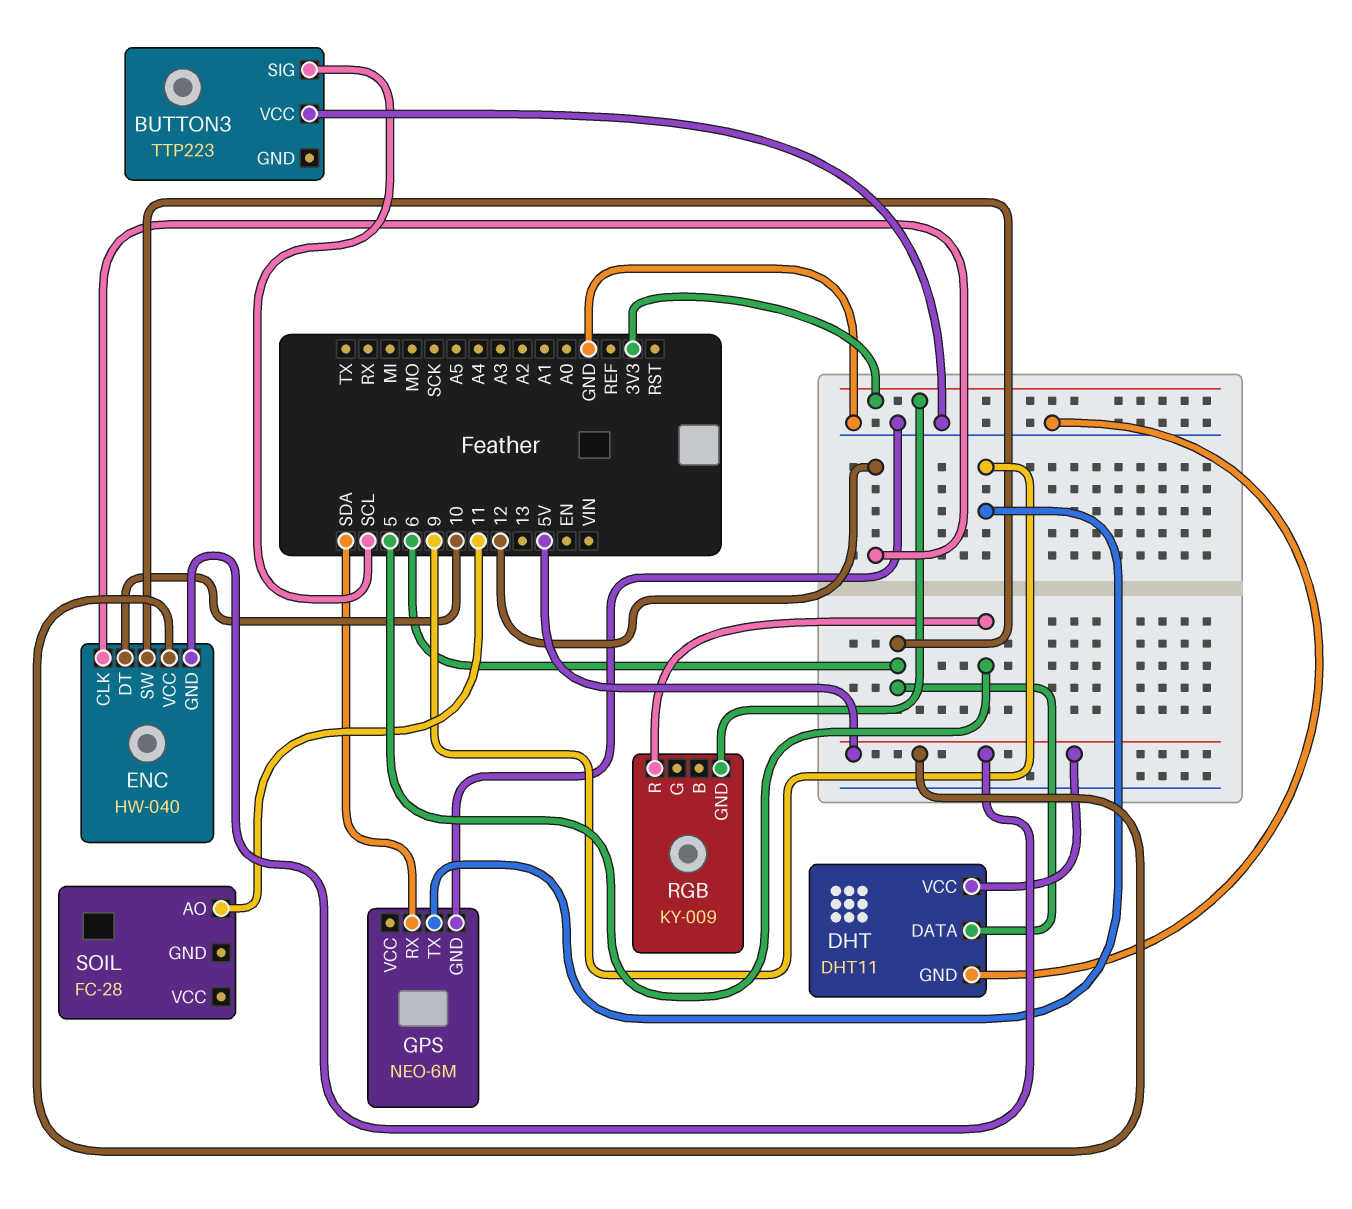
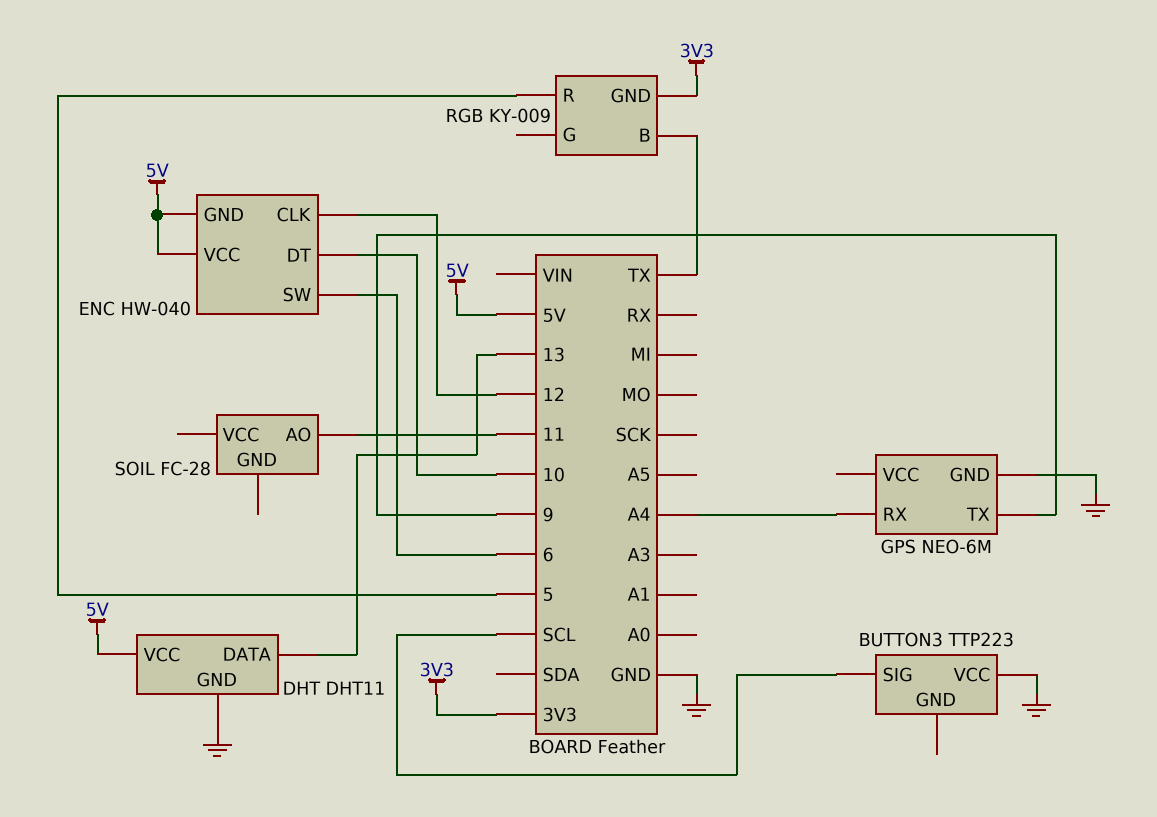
DHT pin DATA: 6 -> 13
GPS pin RX: SDA -> A4
RGB pin B: none -> TX

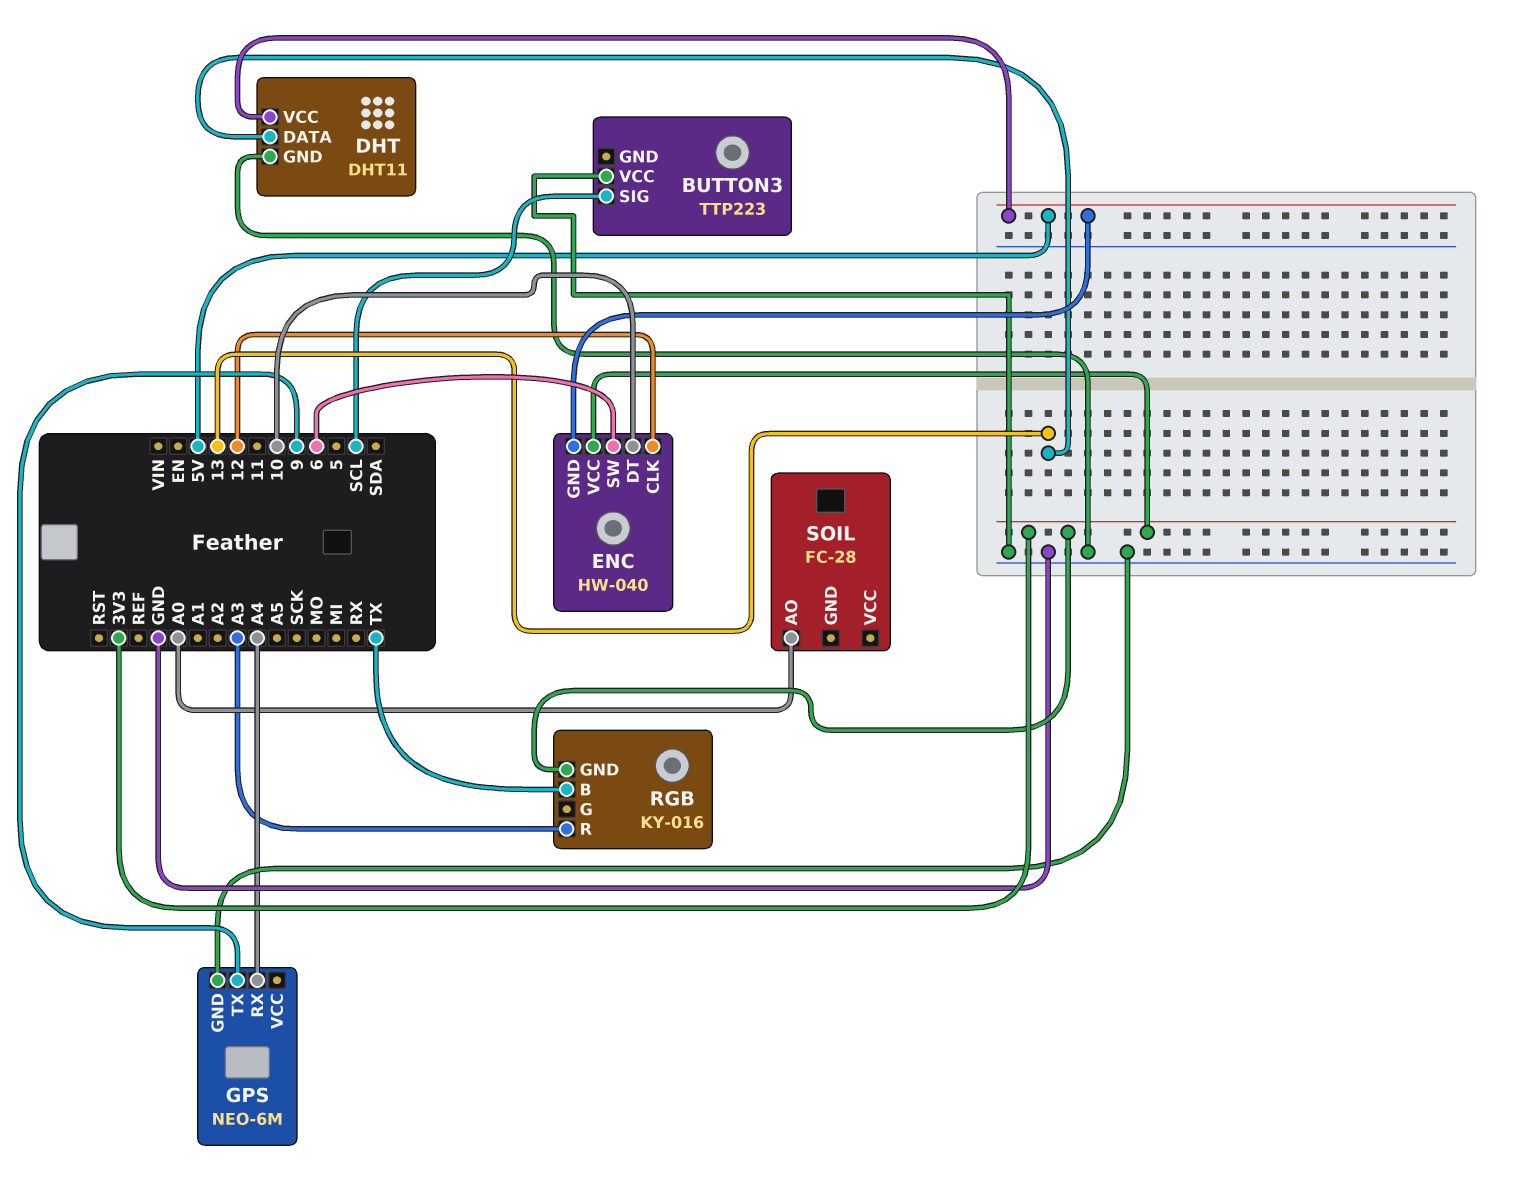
ENC pin VCC: 5V -> 3V3
RGB: KY-009 -> KY-016
RGB pin R: 5 -> A3
SOIL pin AO: 11 -> A0

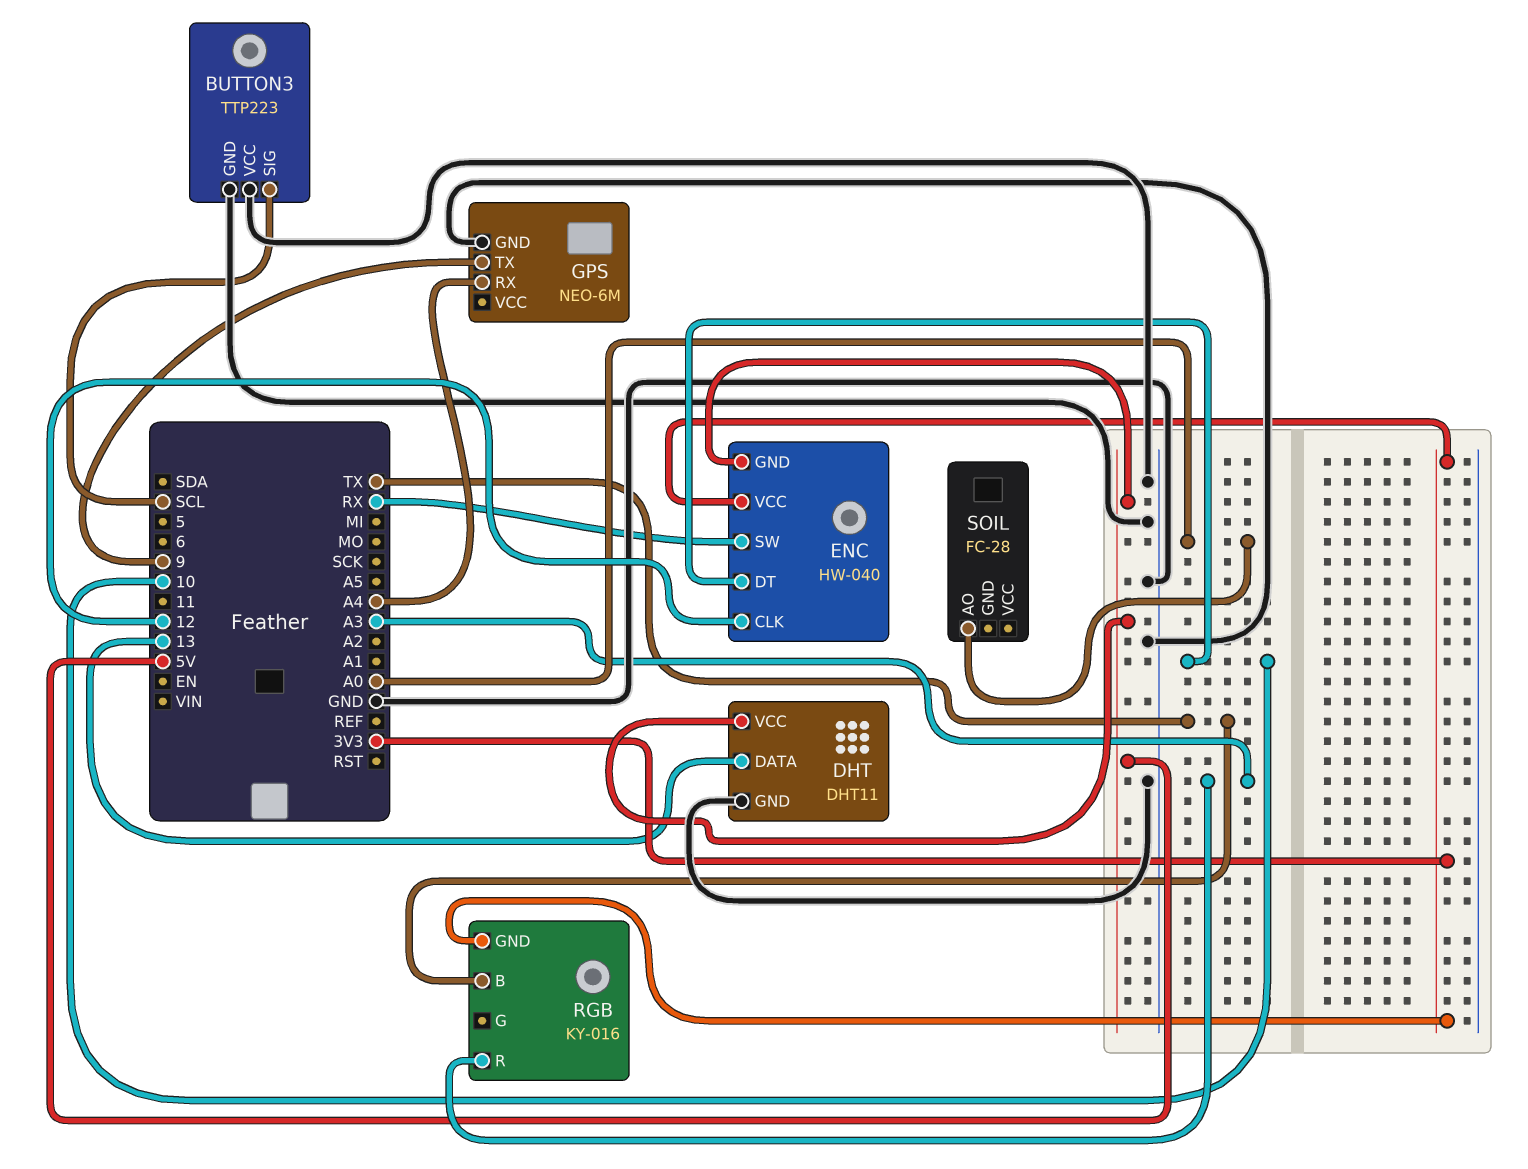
BUTTON3 pin GND: none -> GND
ENC pin SW: 6 -> RX

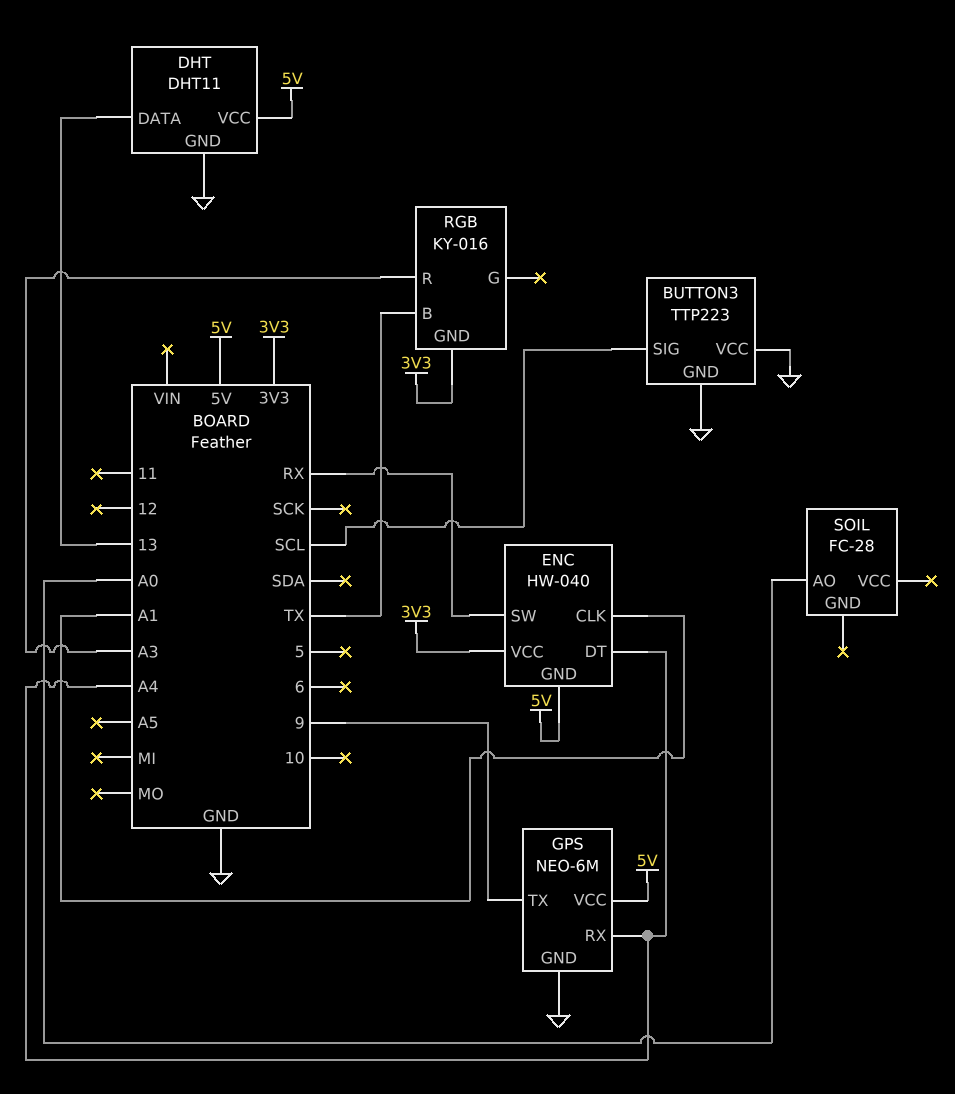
ENC pin CLK: 12 -> A1
ENC pin DT: 10 -> A4
GPS pin VCC: none -> 5V

